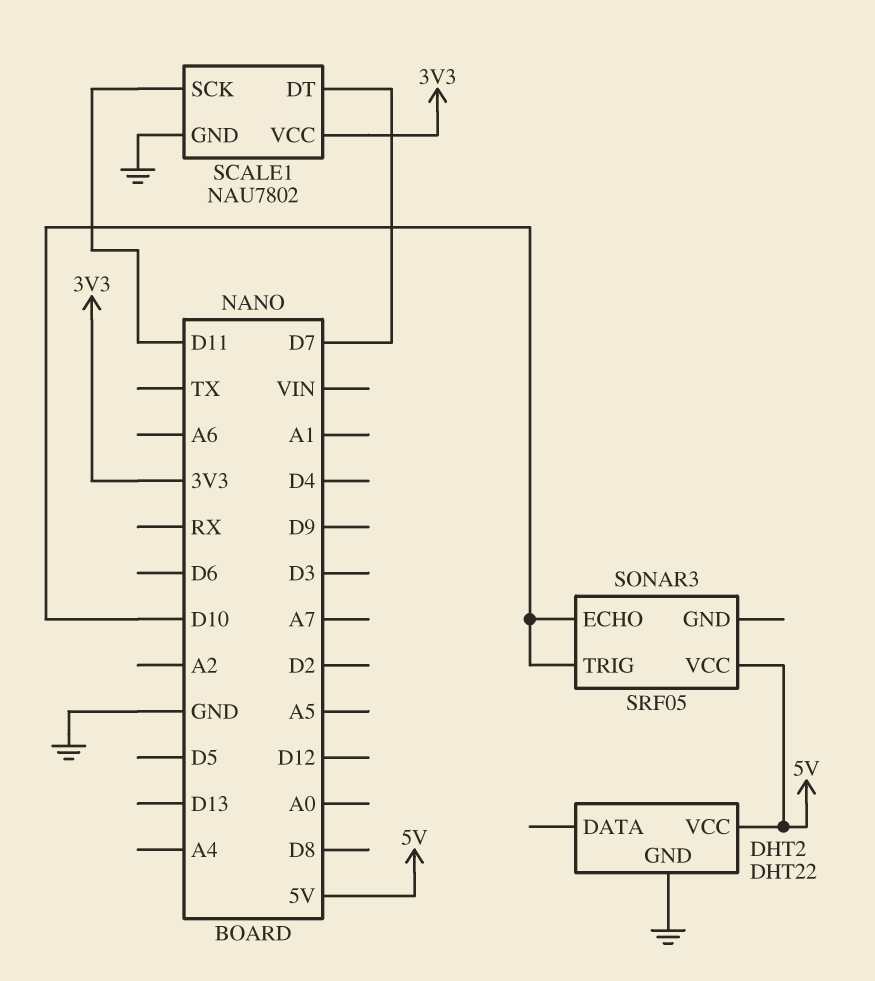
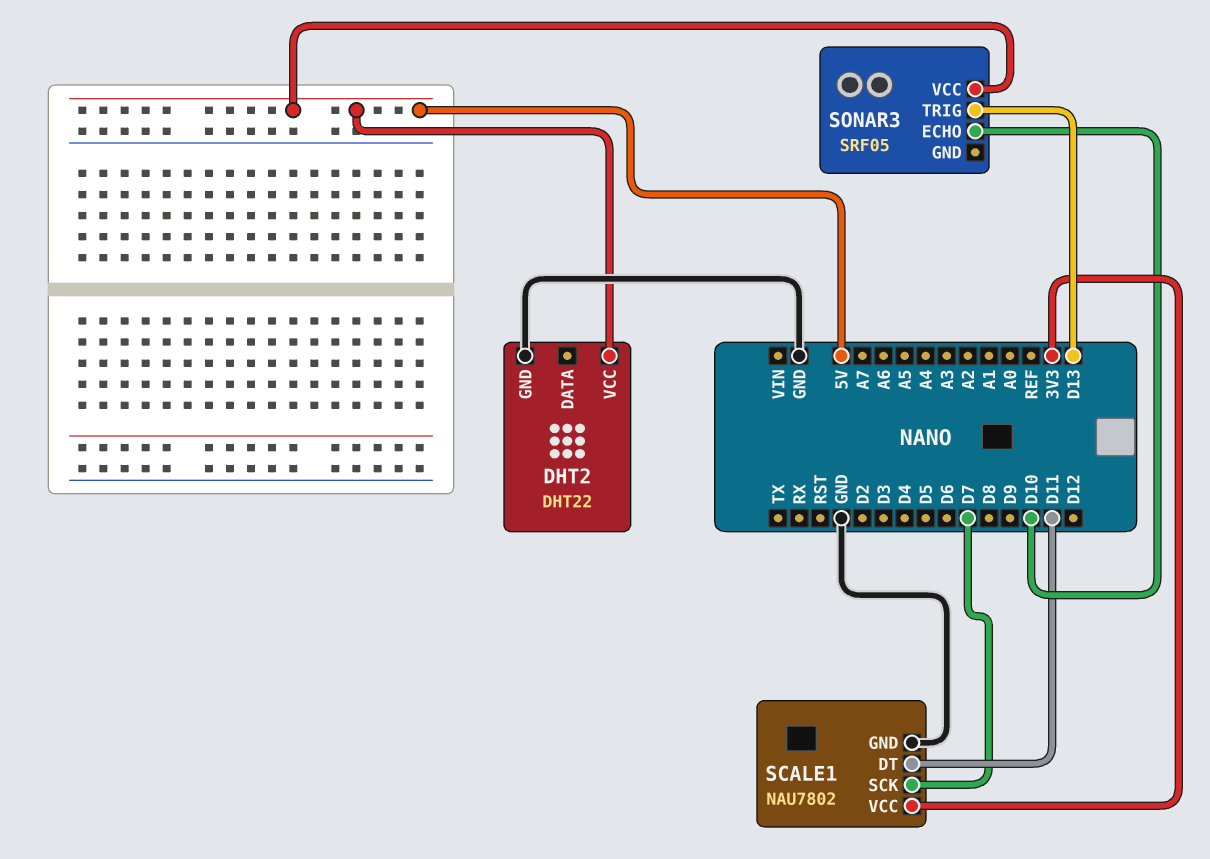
SCALE1 pin DT: D7 -> D11
SCALE1 pin SCK: D11 -> D7
SONAR3 pin TRIG: D10 -> D13

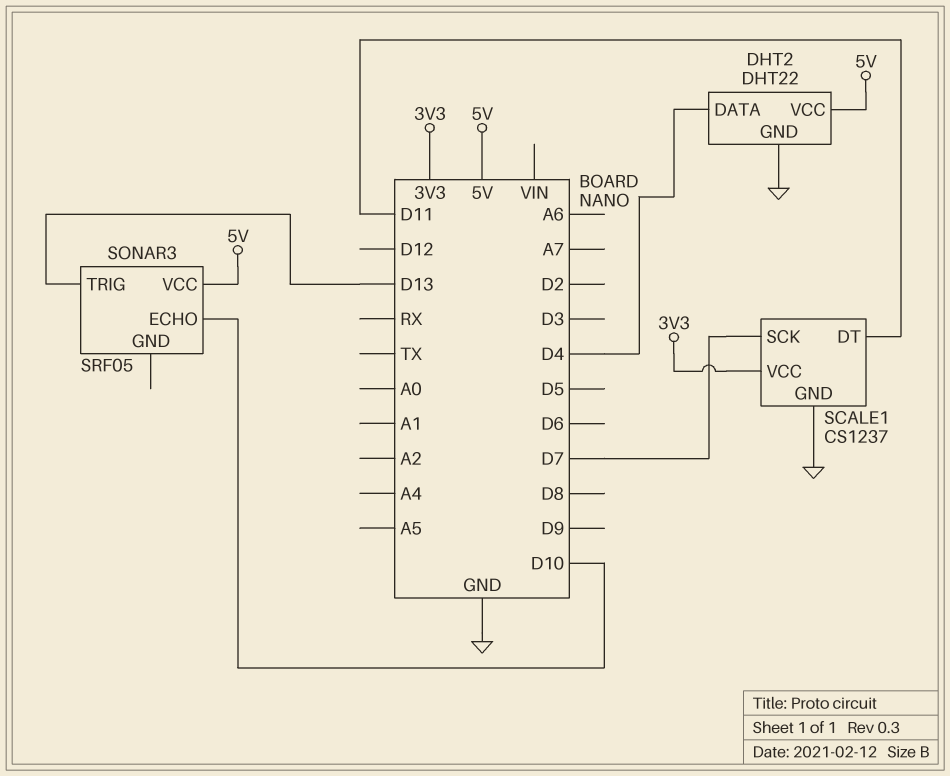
DHT2 pin DATA: none -> D4
SCALE1: NAU7802 -> CS1237

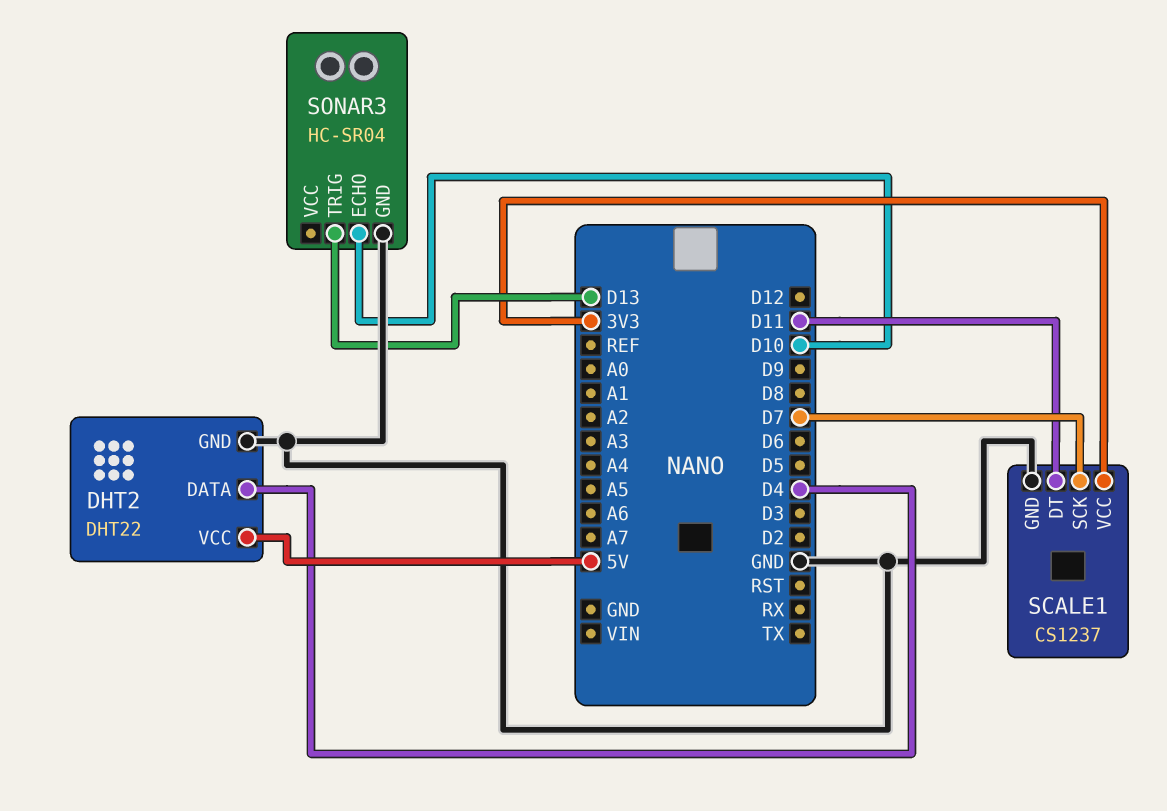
SONAR3: SRF05 -> HC-SR04
SONAR3 pin GND: none -> GND
SONAR3 pin VCC: 5V -> none

